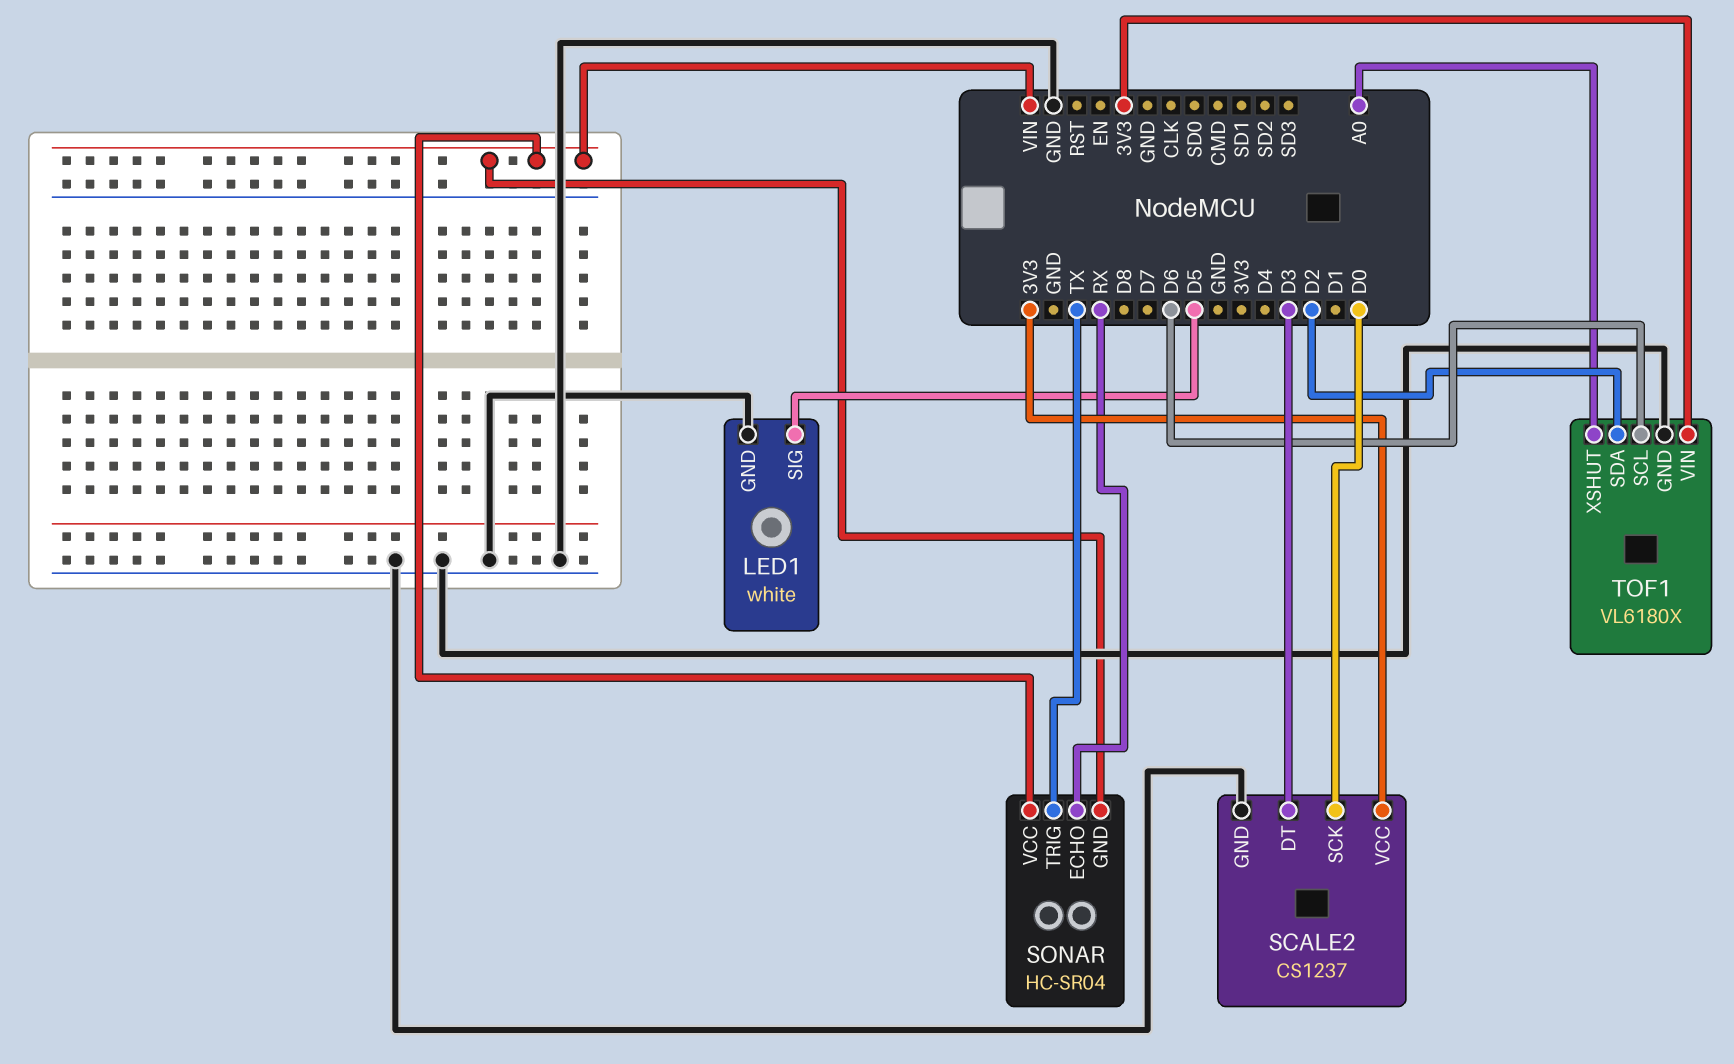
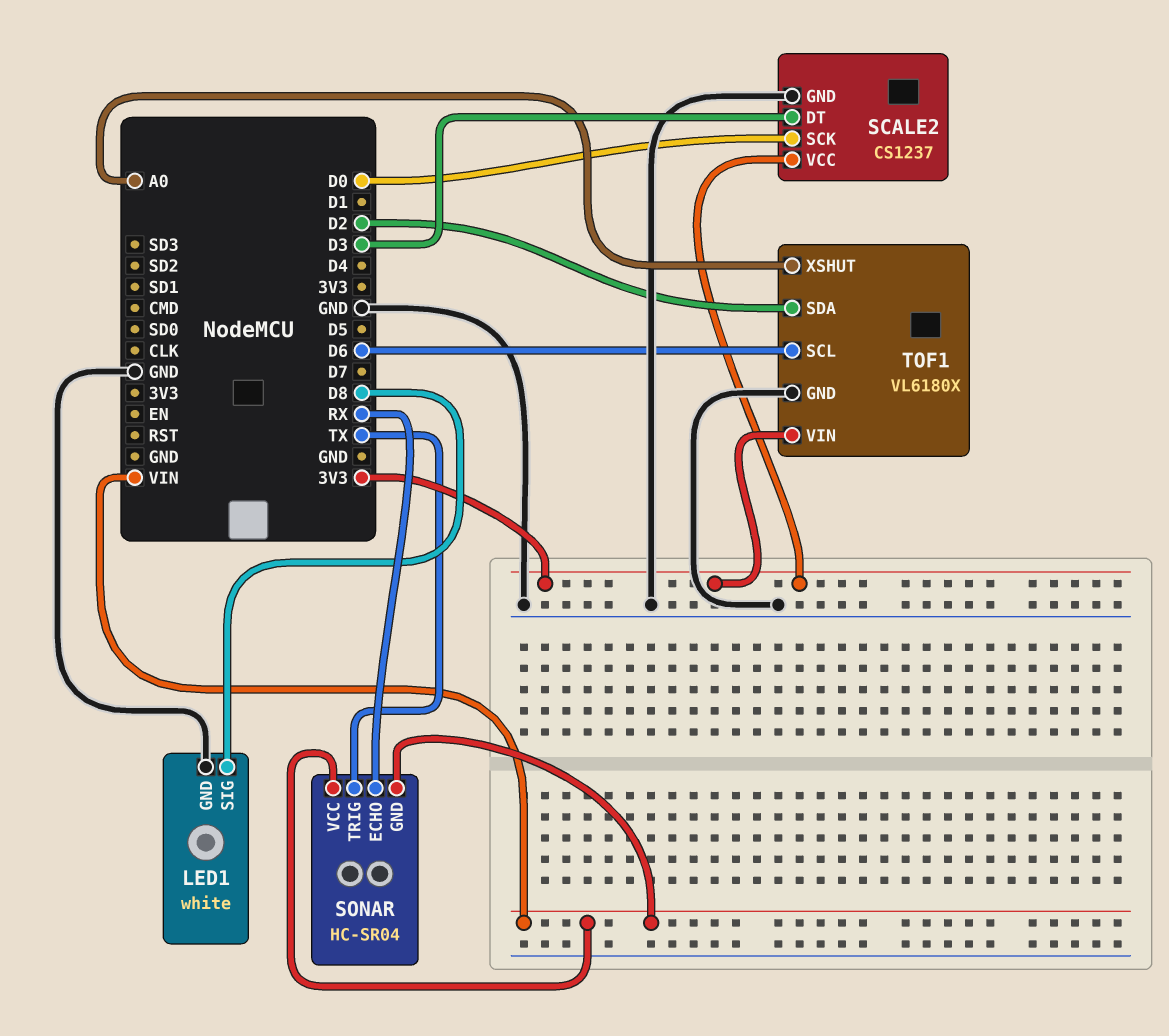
LED1 pin SIG: D5 -> D8

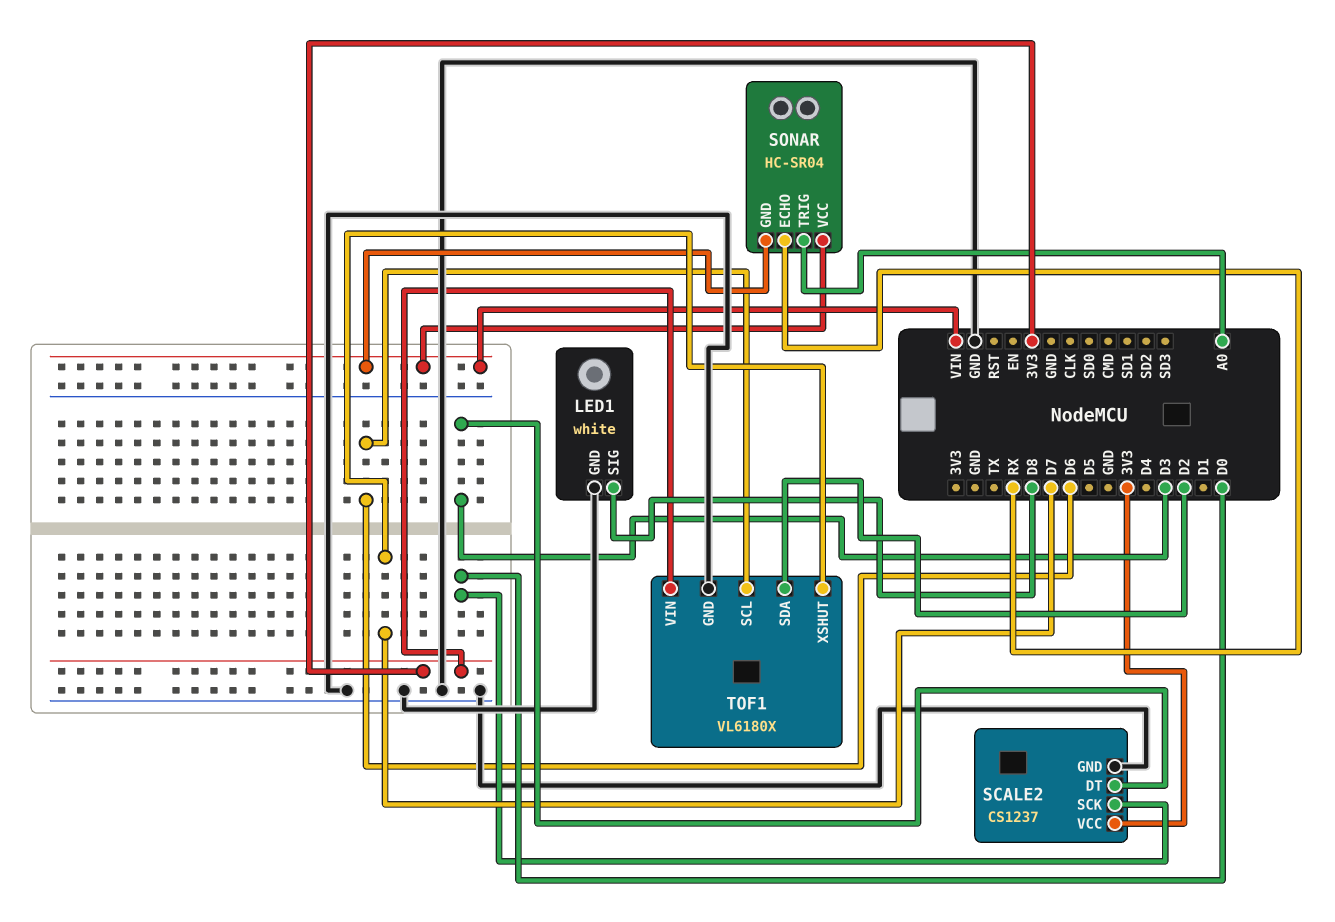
SONAR pin TRIG: TX -> A0
TOF1 pin XSHUT: A0 -> D7

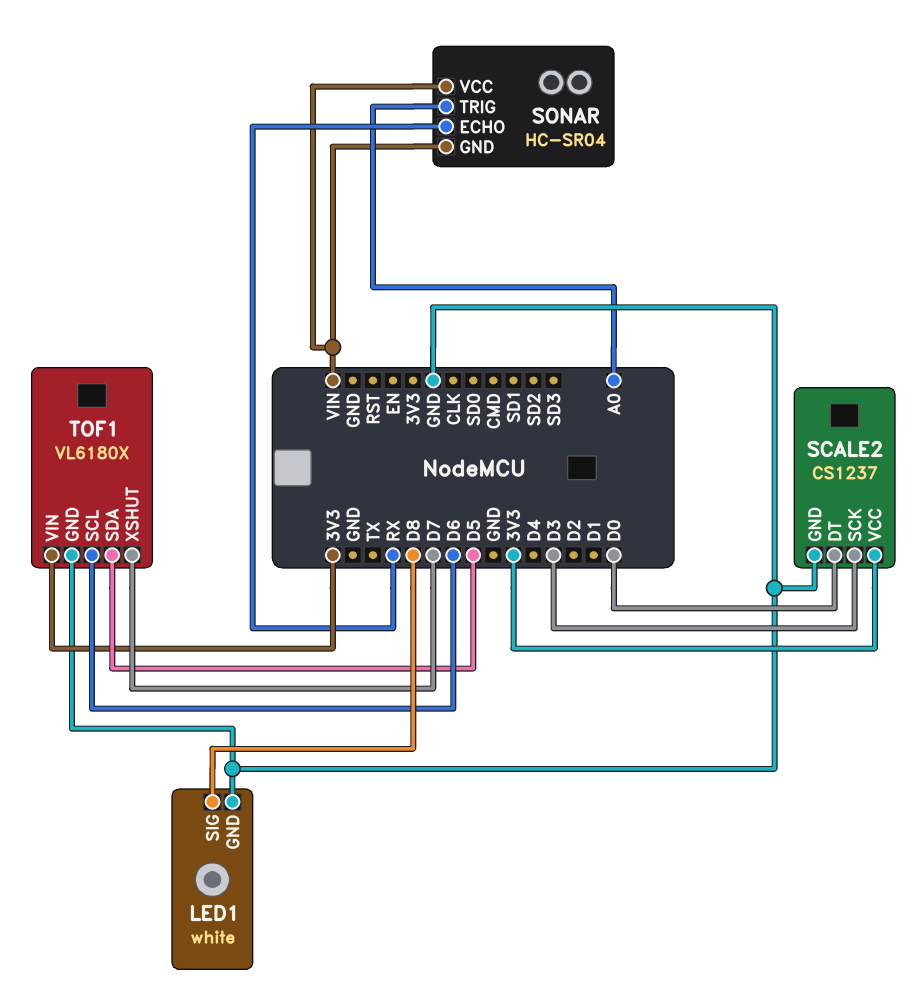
SCALE2 pin DT: D3 -> D0
SCALE2 pin SCK: D0 -> D3
TOF1 pin SDA: D2 -> D5

